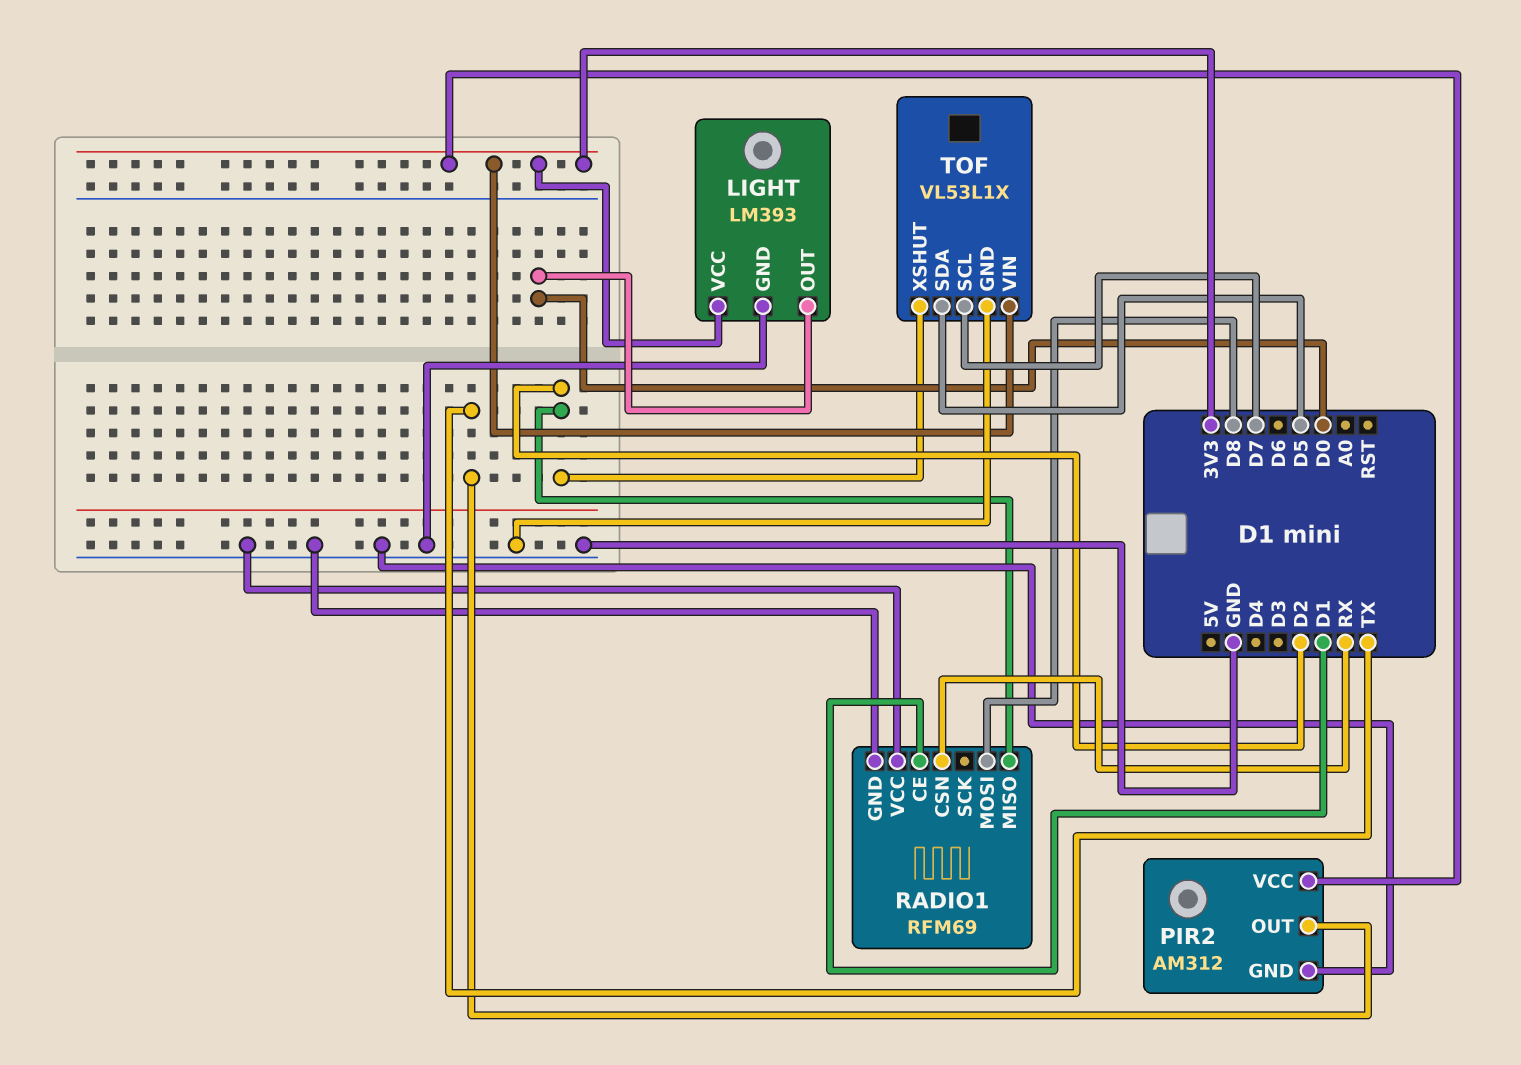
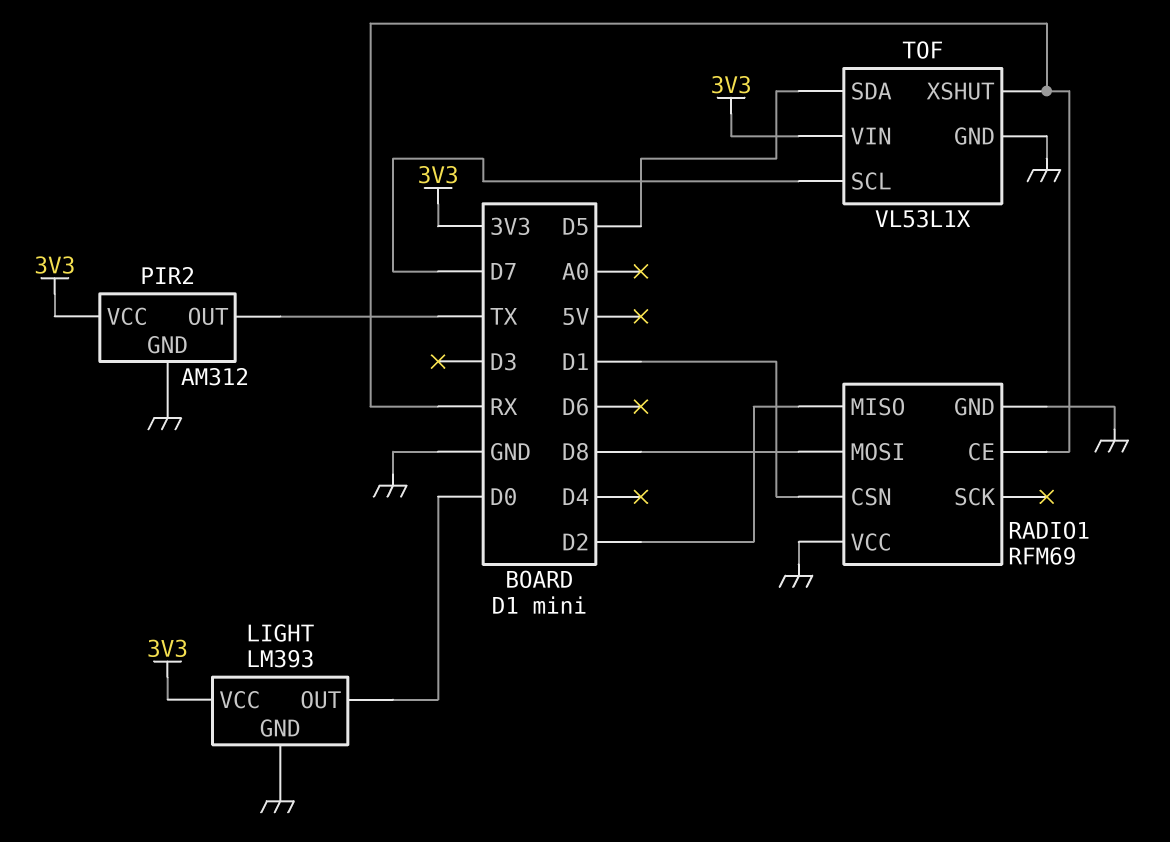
RADIO1 pin CE: D1 -> RX
RADIO1 pin CSN: RX -> D1
TOF pin XSHUT: D2 -> RX

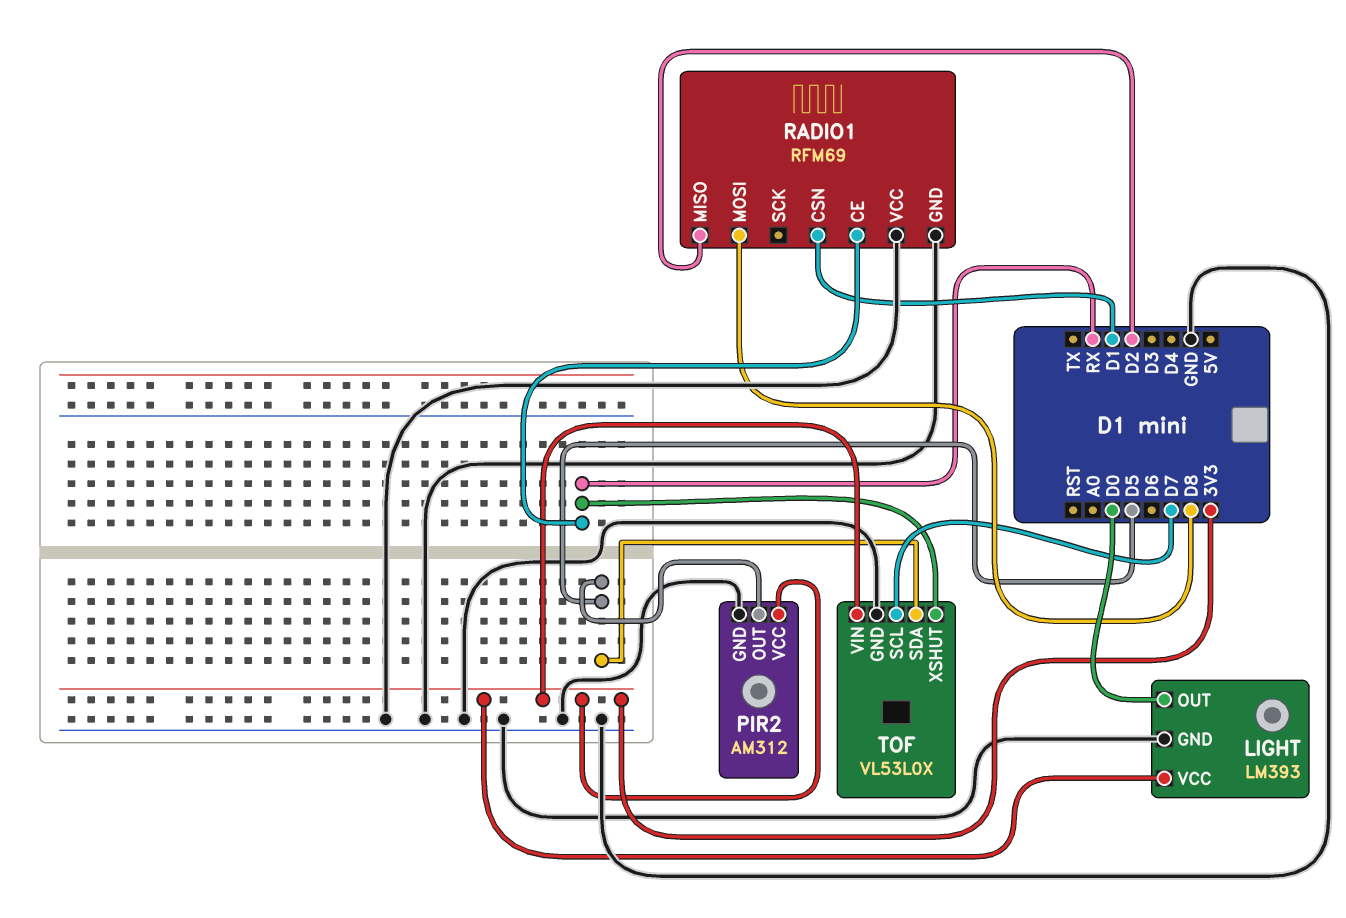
PIR2 pin OUT: TX -> D5
TOF: VL53L1X -> VL53L0X

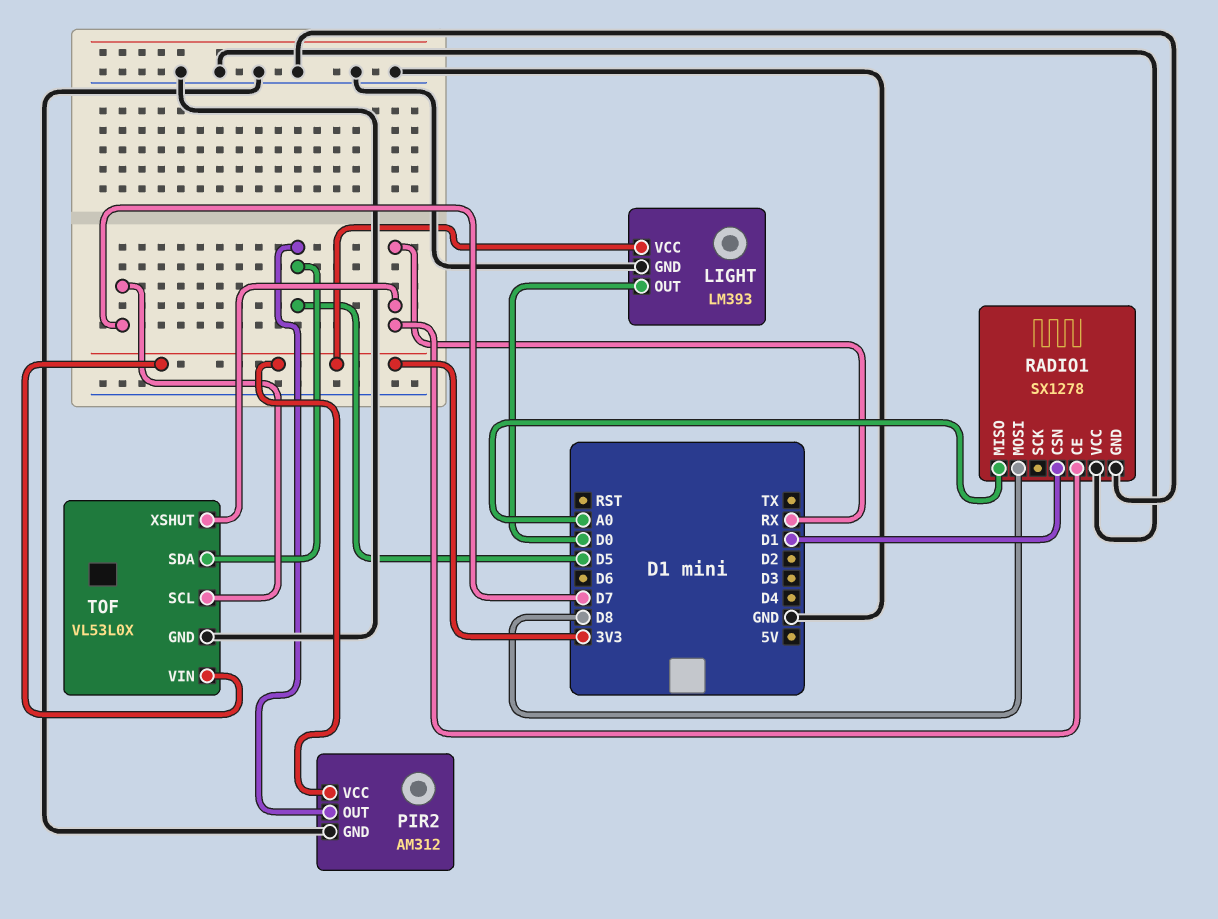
RADIO1: RFM69 -> SX1278
RADIO1 pin MISO: D2 -> A0

